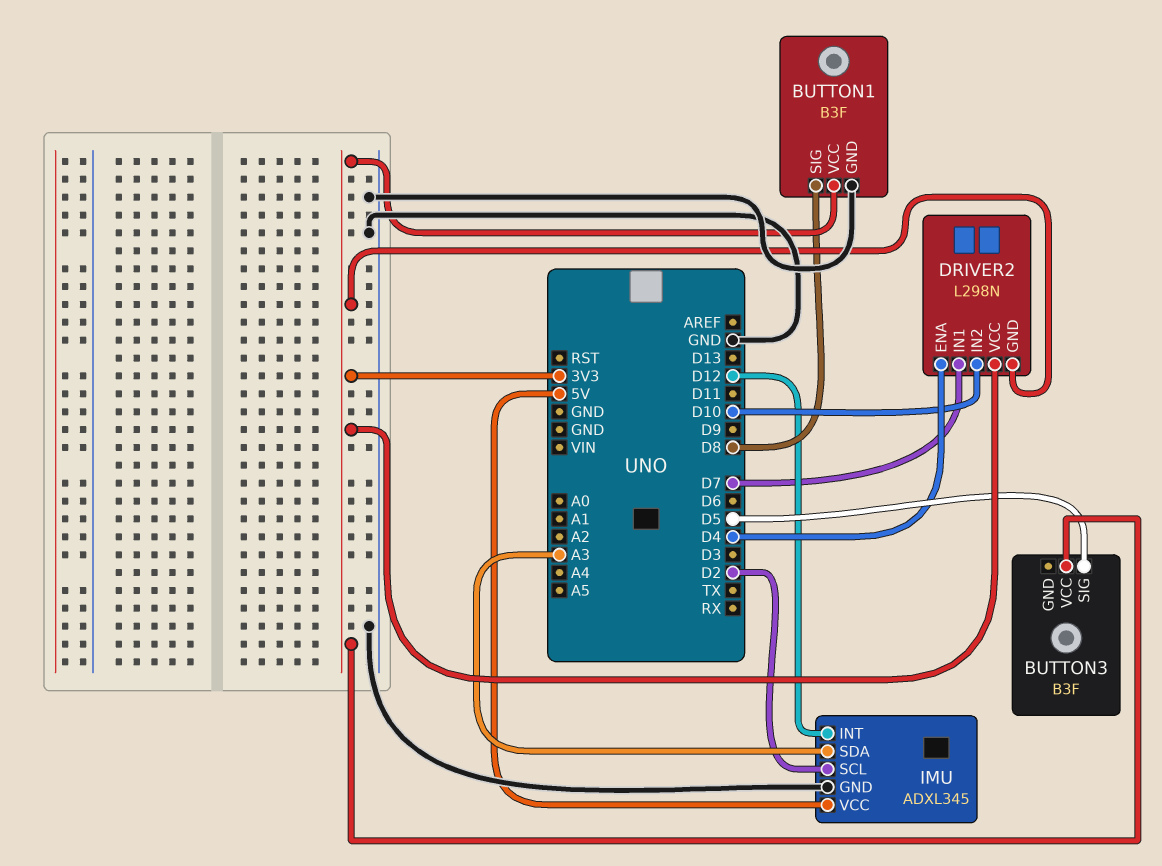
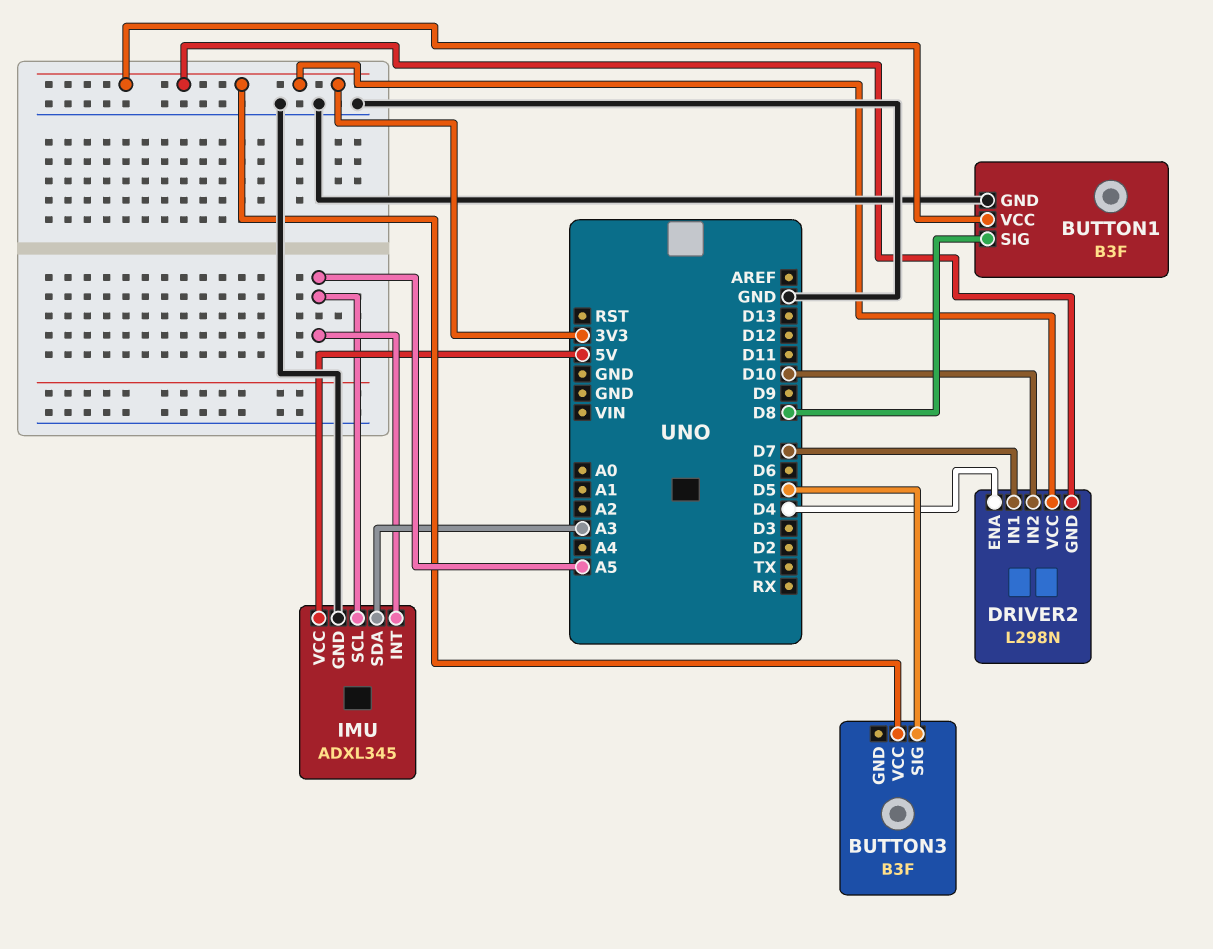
IMU pin INT: D12 -> A5
IMU pin SCL: D2 -> A5

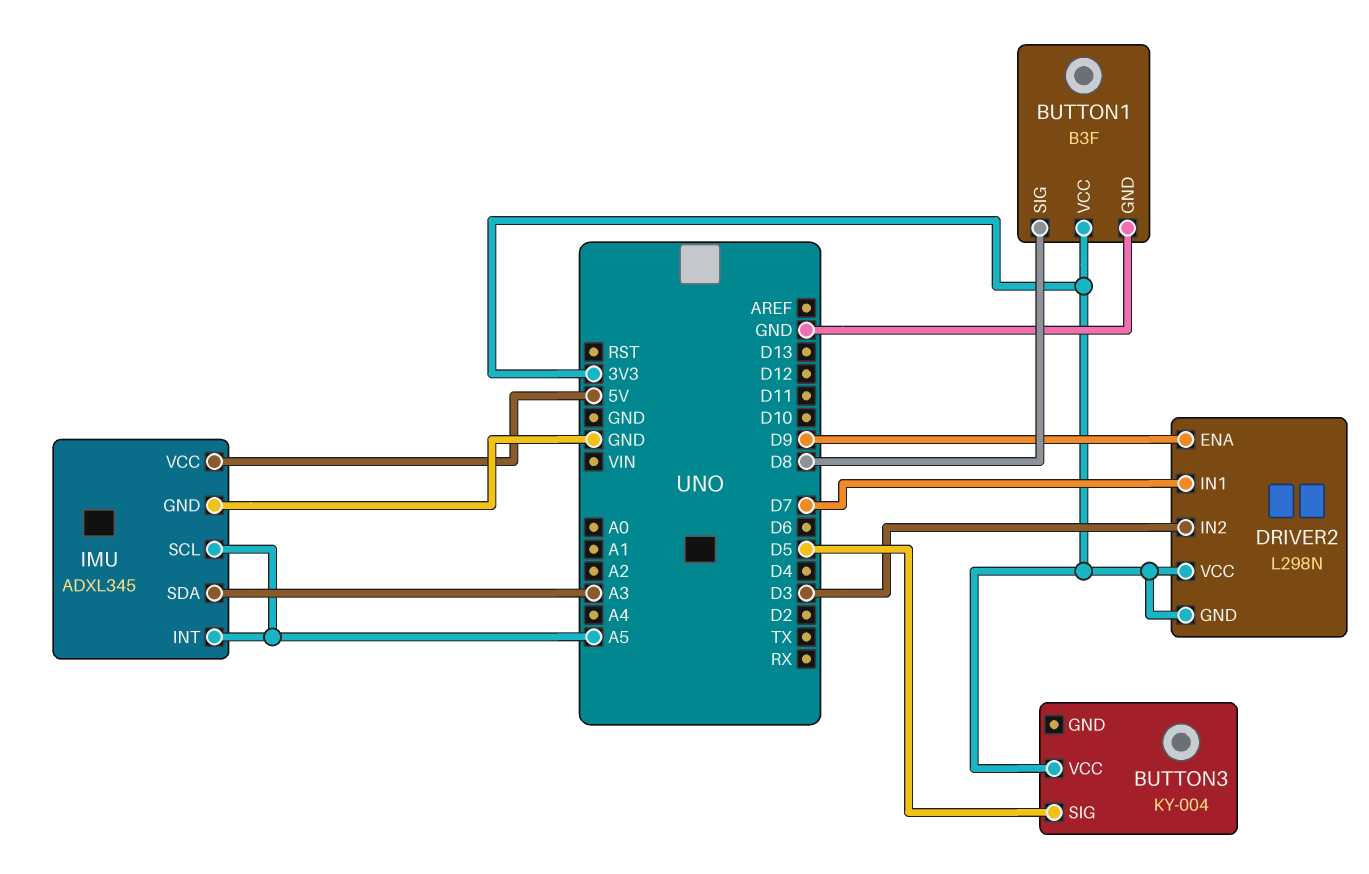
BUTTON3: B3F -> KY-004
DRIVER2 pin ENA: D4 -> D9
DRIVER2 pin IN2: D10 -> D3

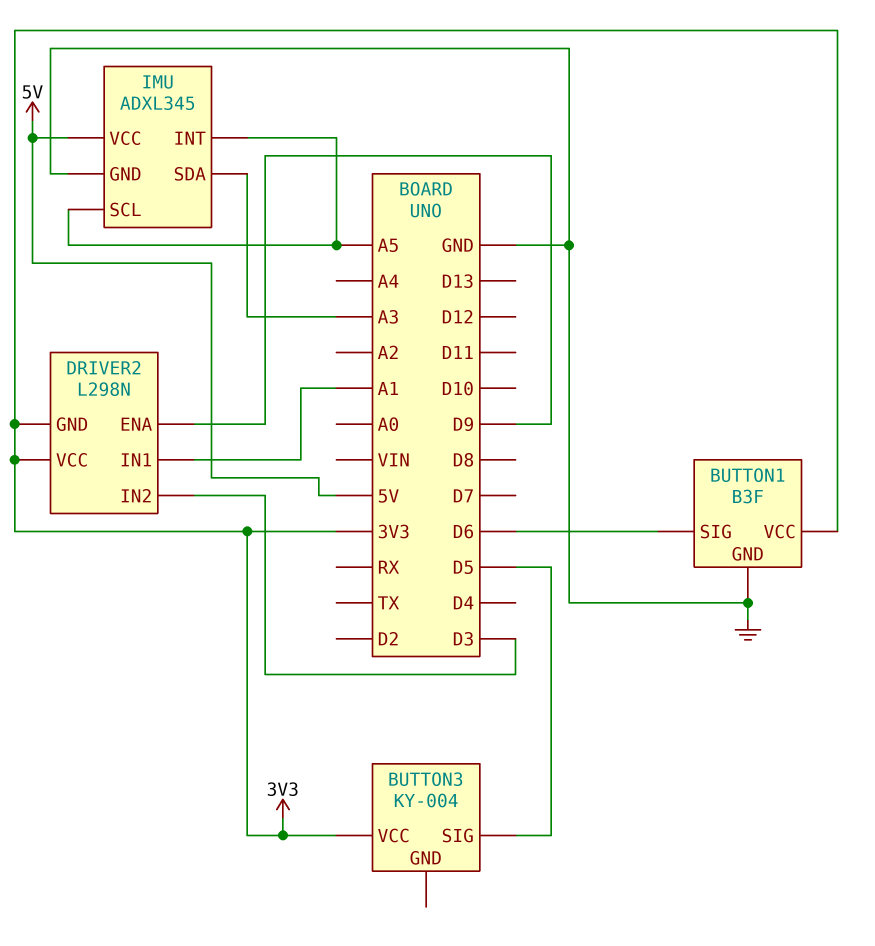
BUTTON1 pin SIG: D8 -> D6
DRIVER2 pin IN1: D7 -> A1

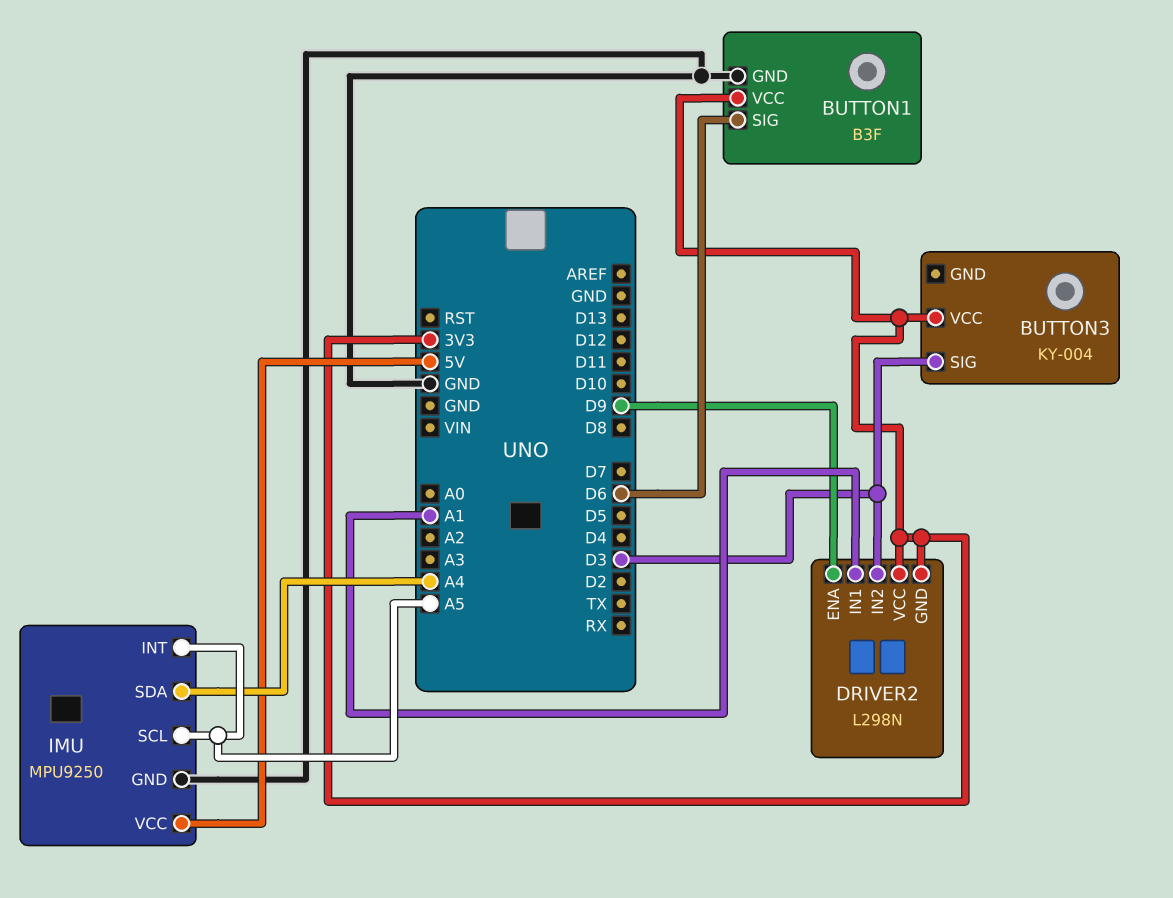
BUTTON3 pin SIG: D5 -> D3
IMU: ADXL345 -> MPU9250
IMU pin SDA: A3 -> A4

